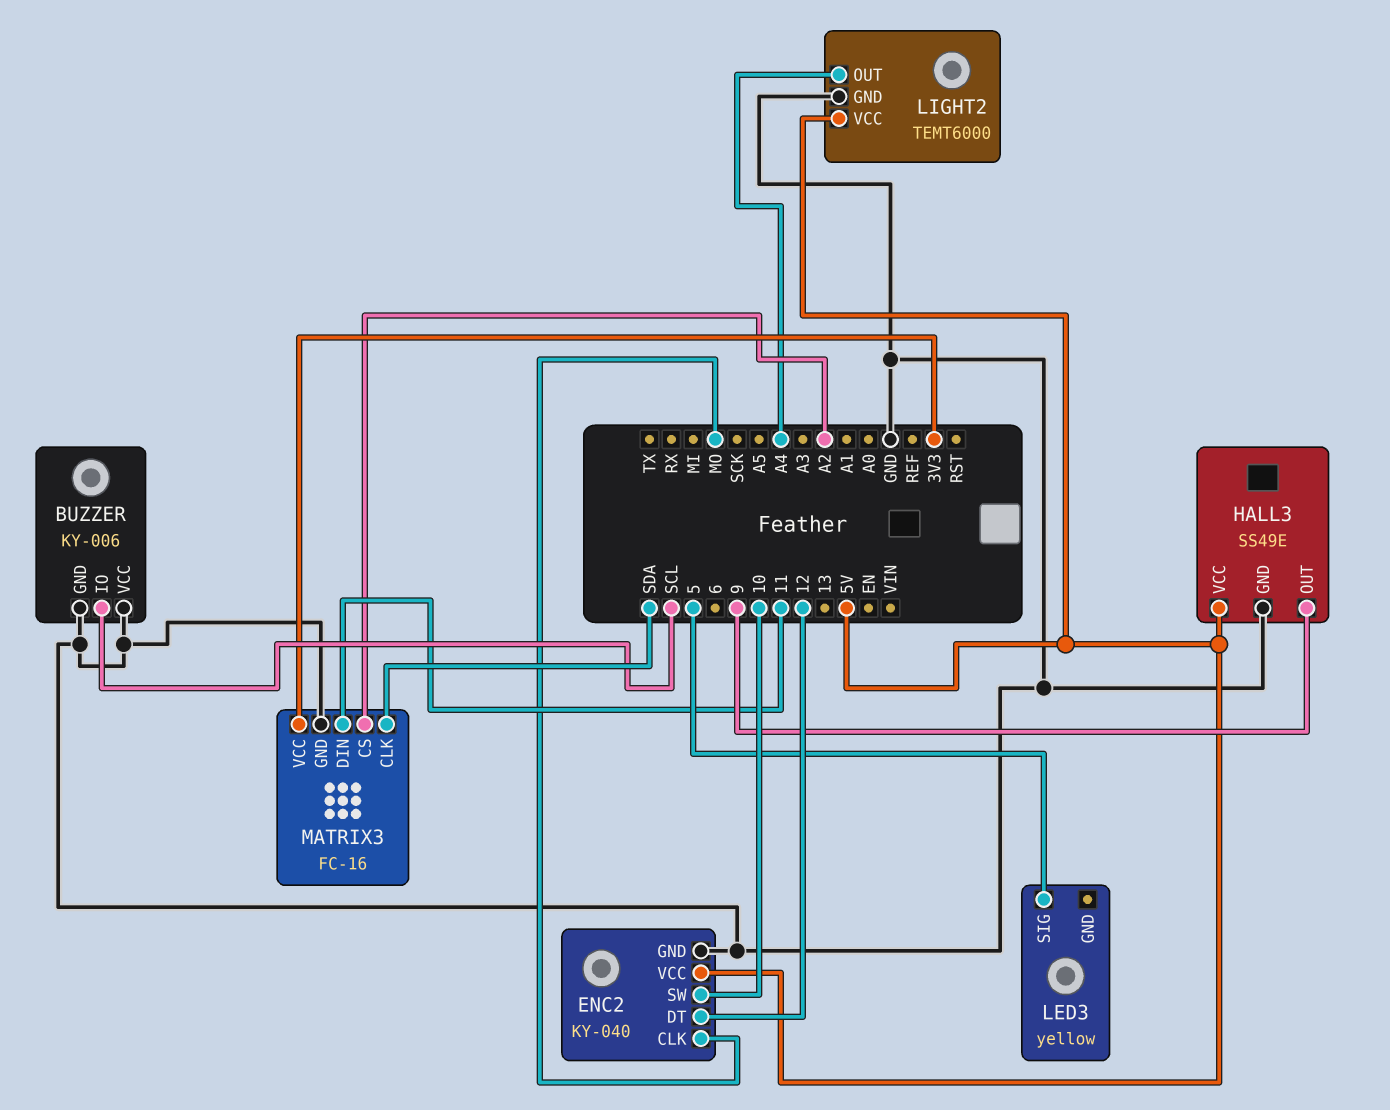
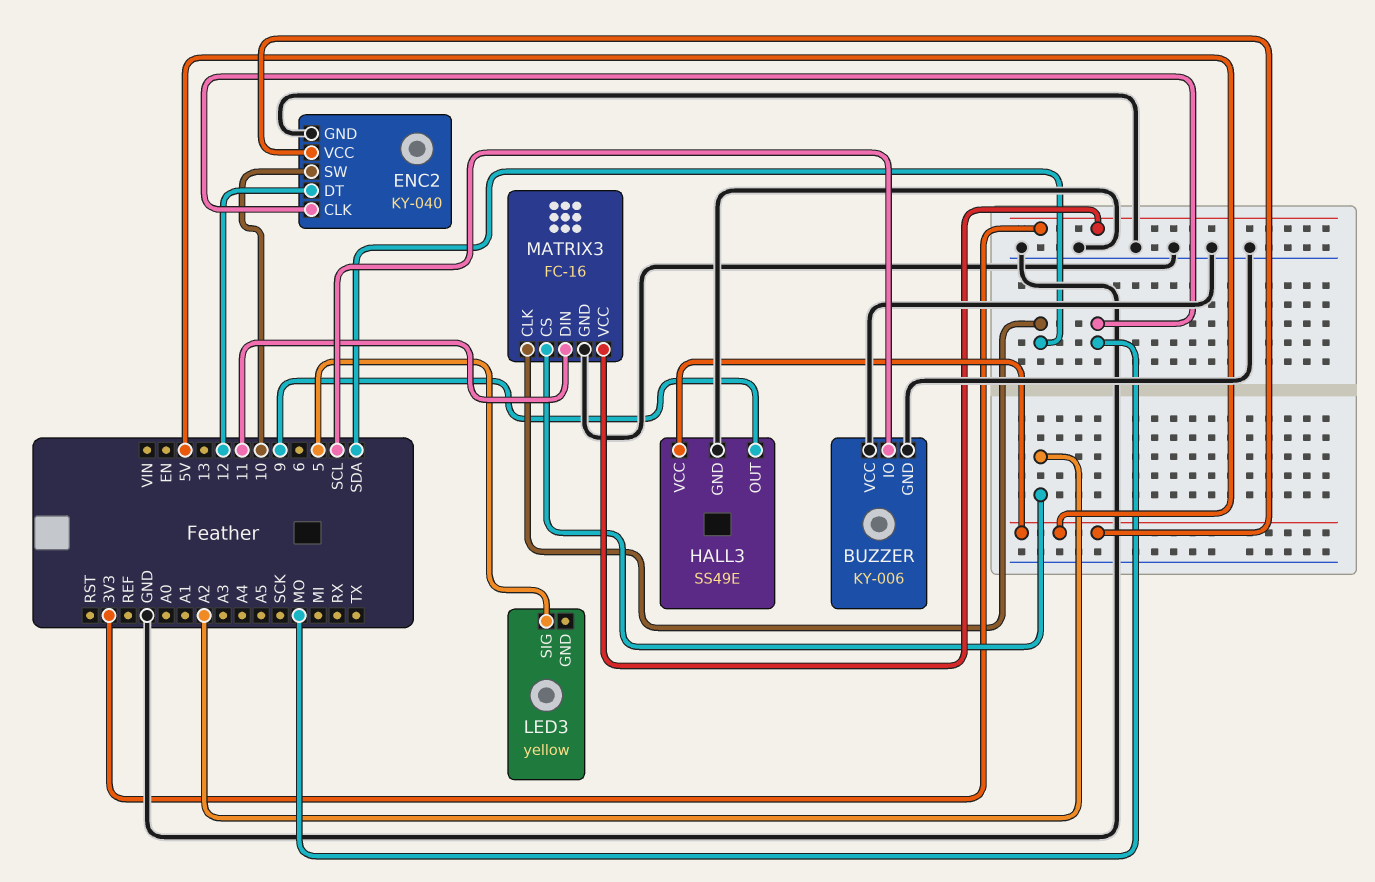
LIGHT2: TEMT6000 -> none
LIGHT2 pin GND: GND -> none
LIGHT2 pin OUT: A4 -> none
LIGHT2 pin VCC: 5V -> none

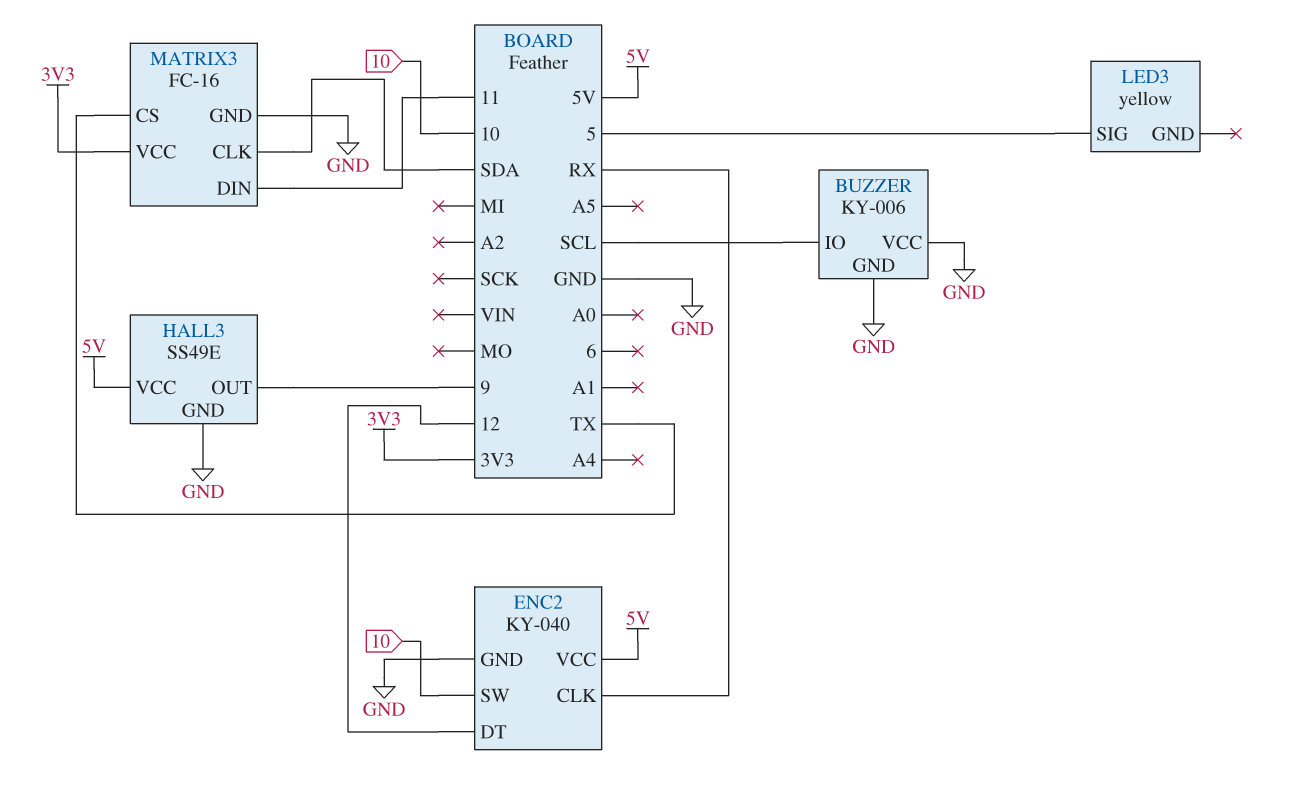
ENC2 pin CLK: MO -> RX
MATRIX3 pin CS: A2 -> TX

